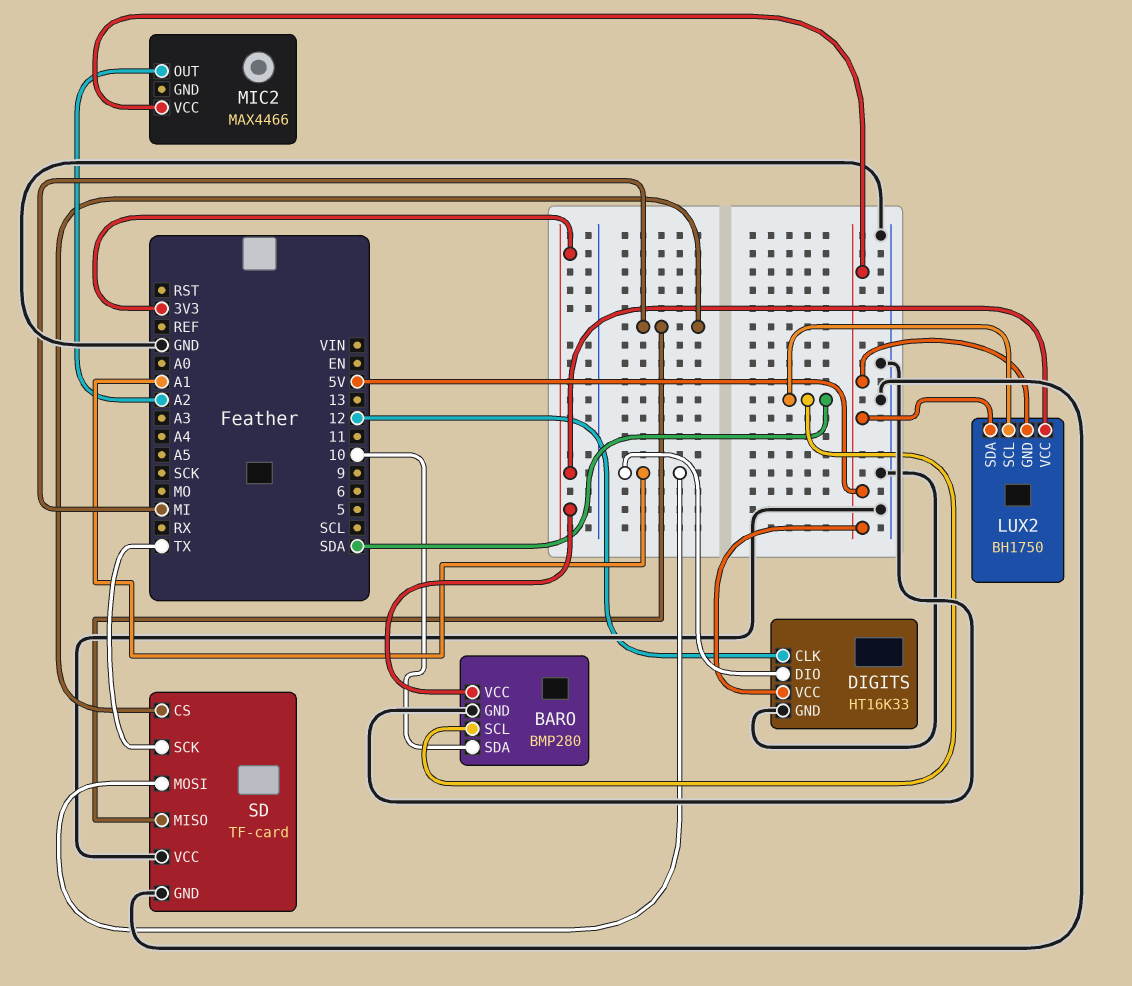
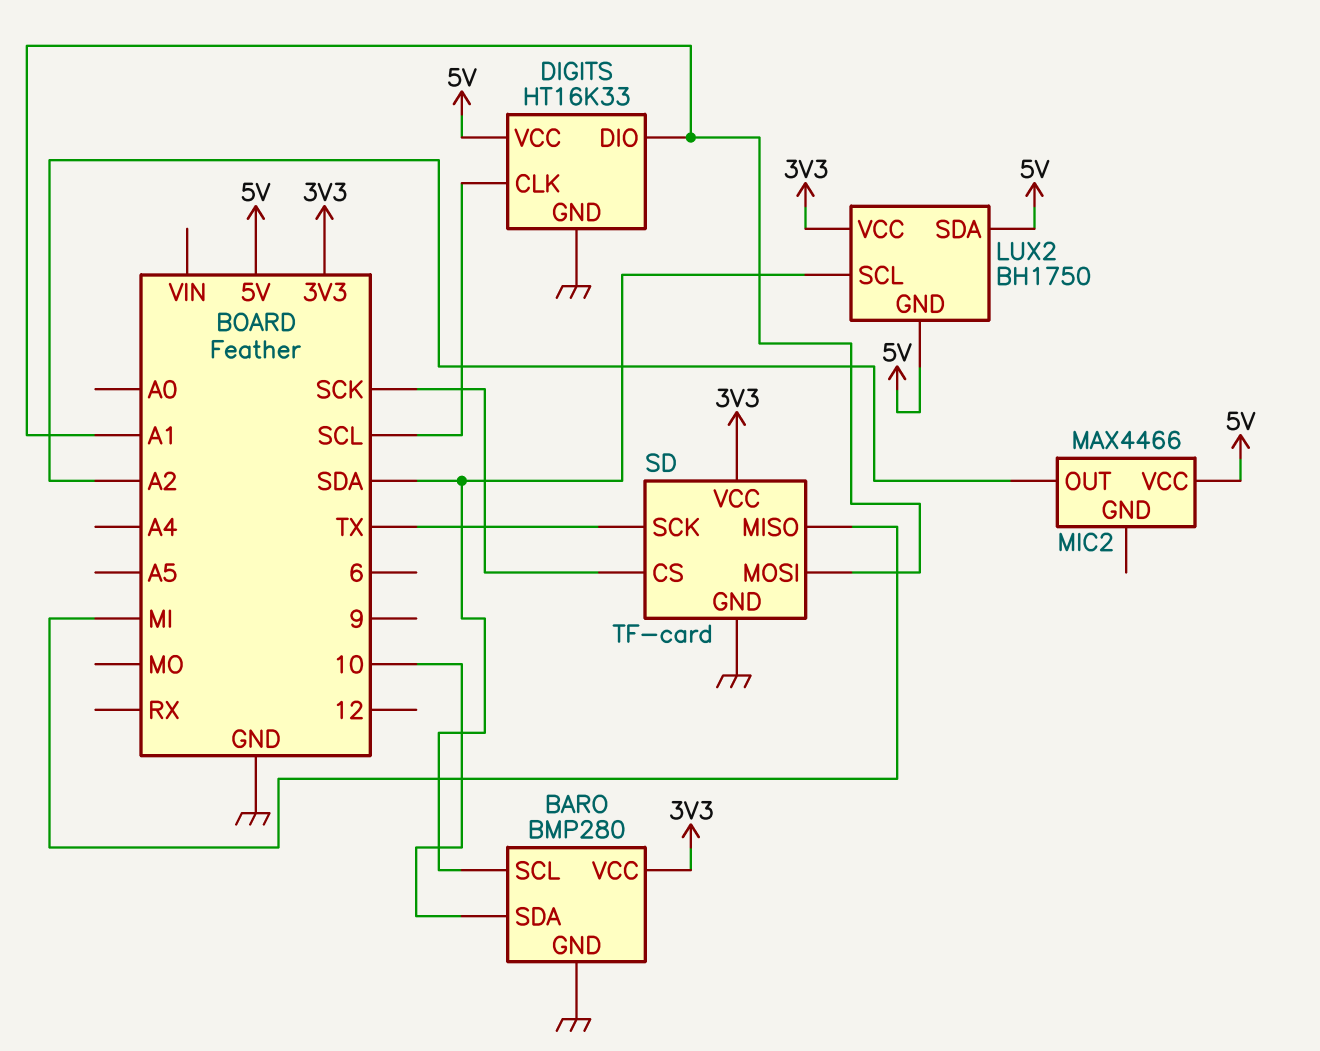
DIGITS pin CLK: 12 -> SCL
SD pin CS: MI -> SCK
SD pin VCC: GND -> 3V3

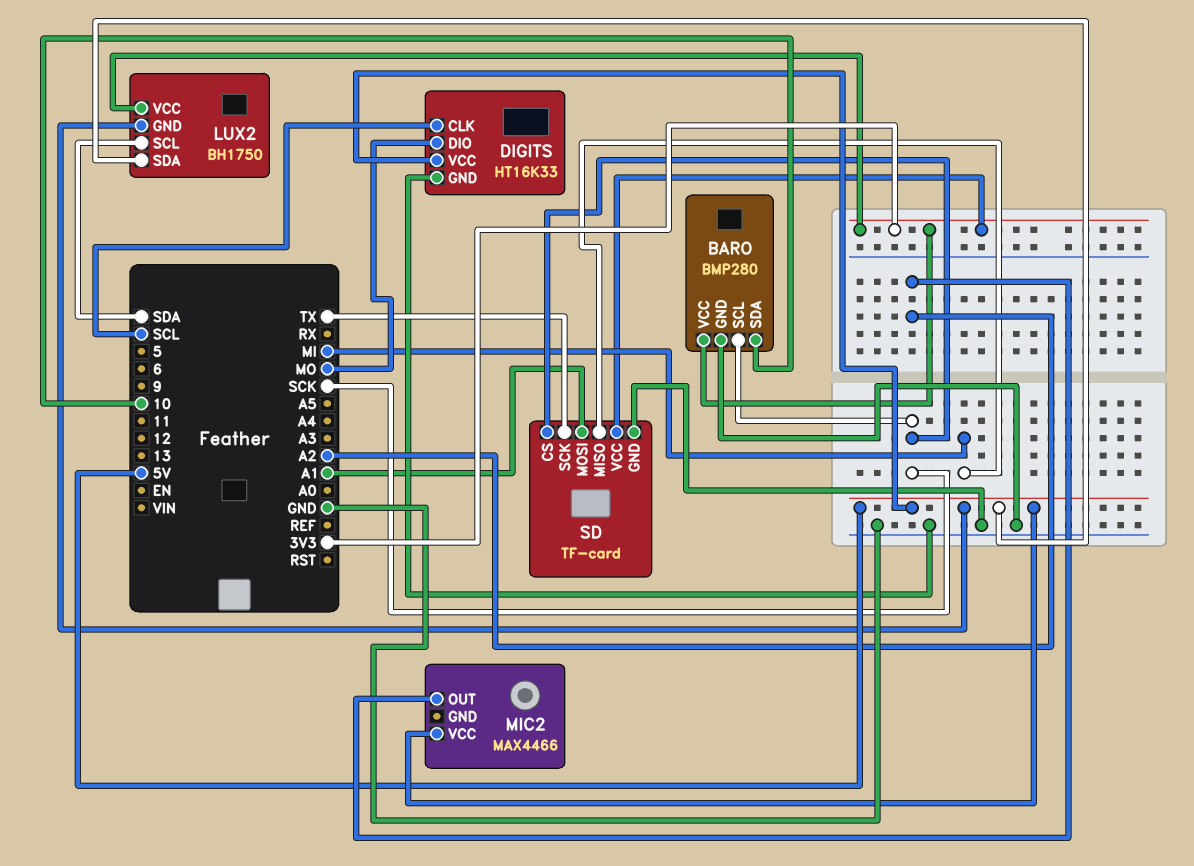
BARO pin SCL: SDA -> SCK
DIGITS pin DIO: A1 -> MO

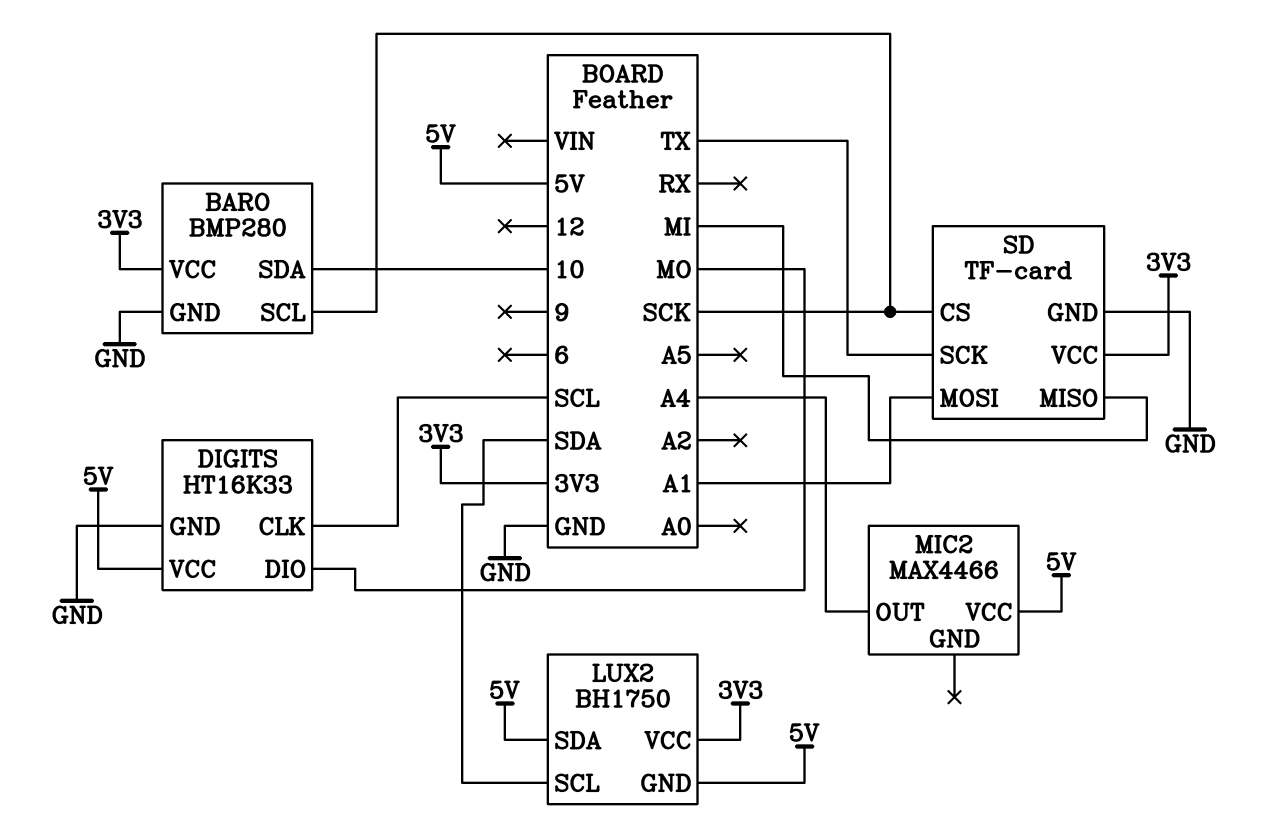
MIC2 pin OUT: A2 -> A4

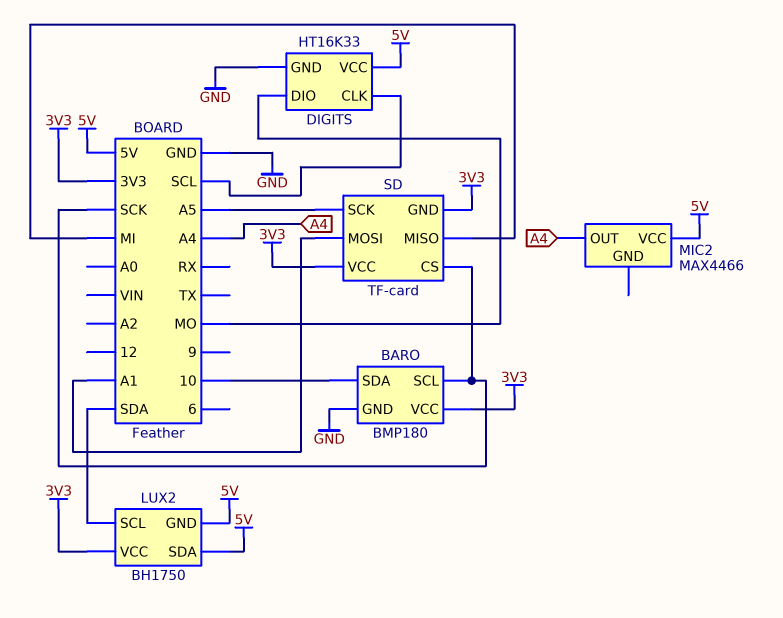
BARO: BMP280 -> BMP180
SD pin GND: GND -> 3V3
SD pin SCK: TX -> A5

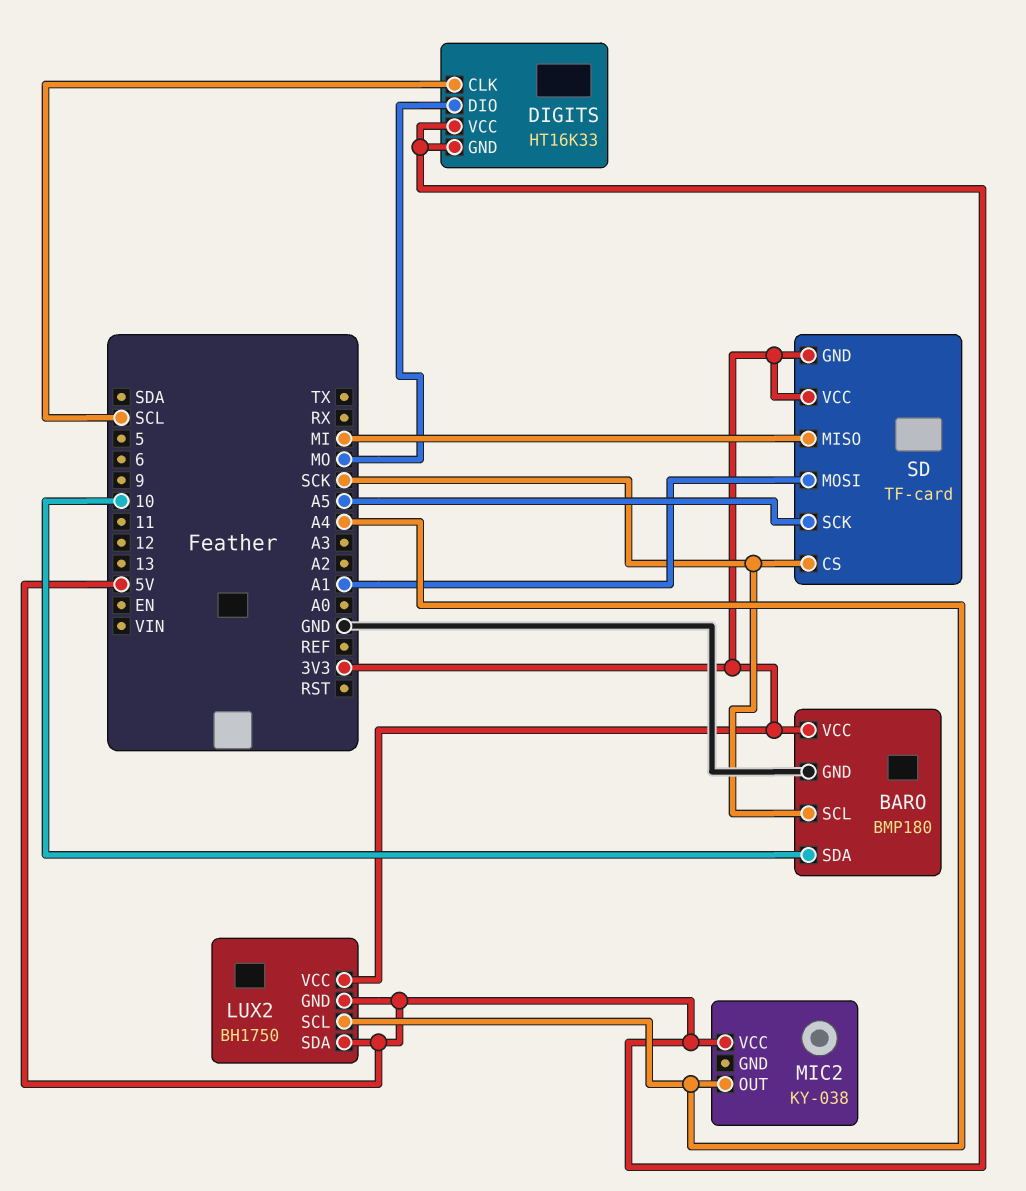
DIGITS pin GND: GND -> 5V
LUX2 pin SCL: SDA -> A4
MIC2: MAX4466 -> KY-038

